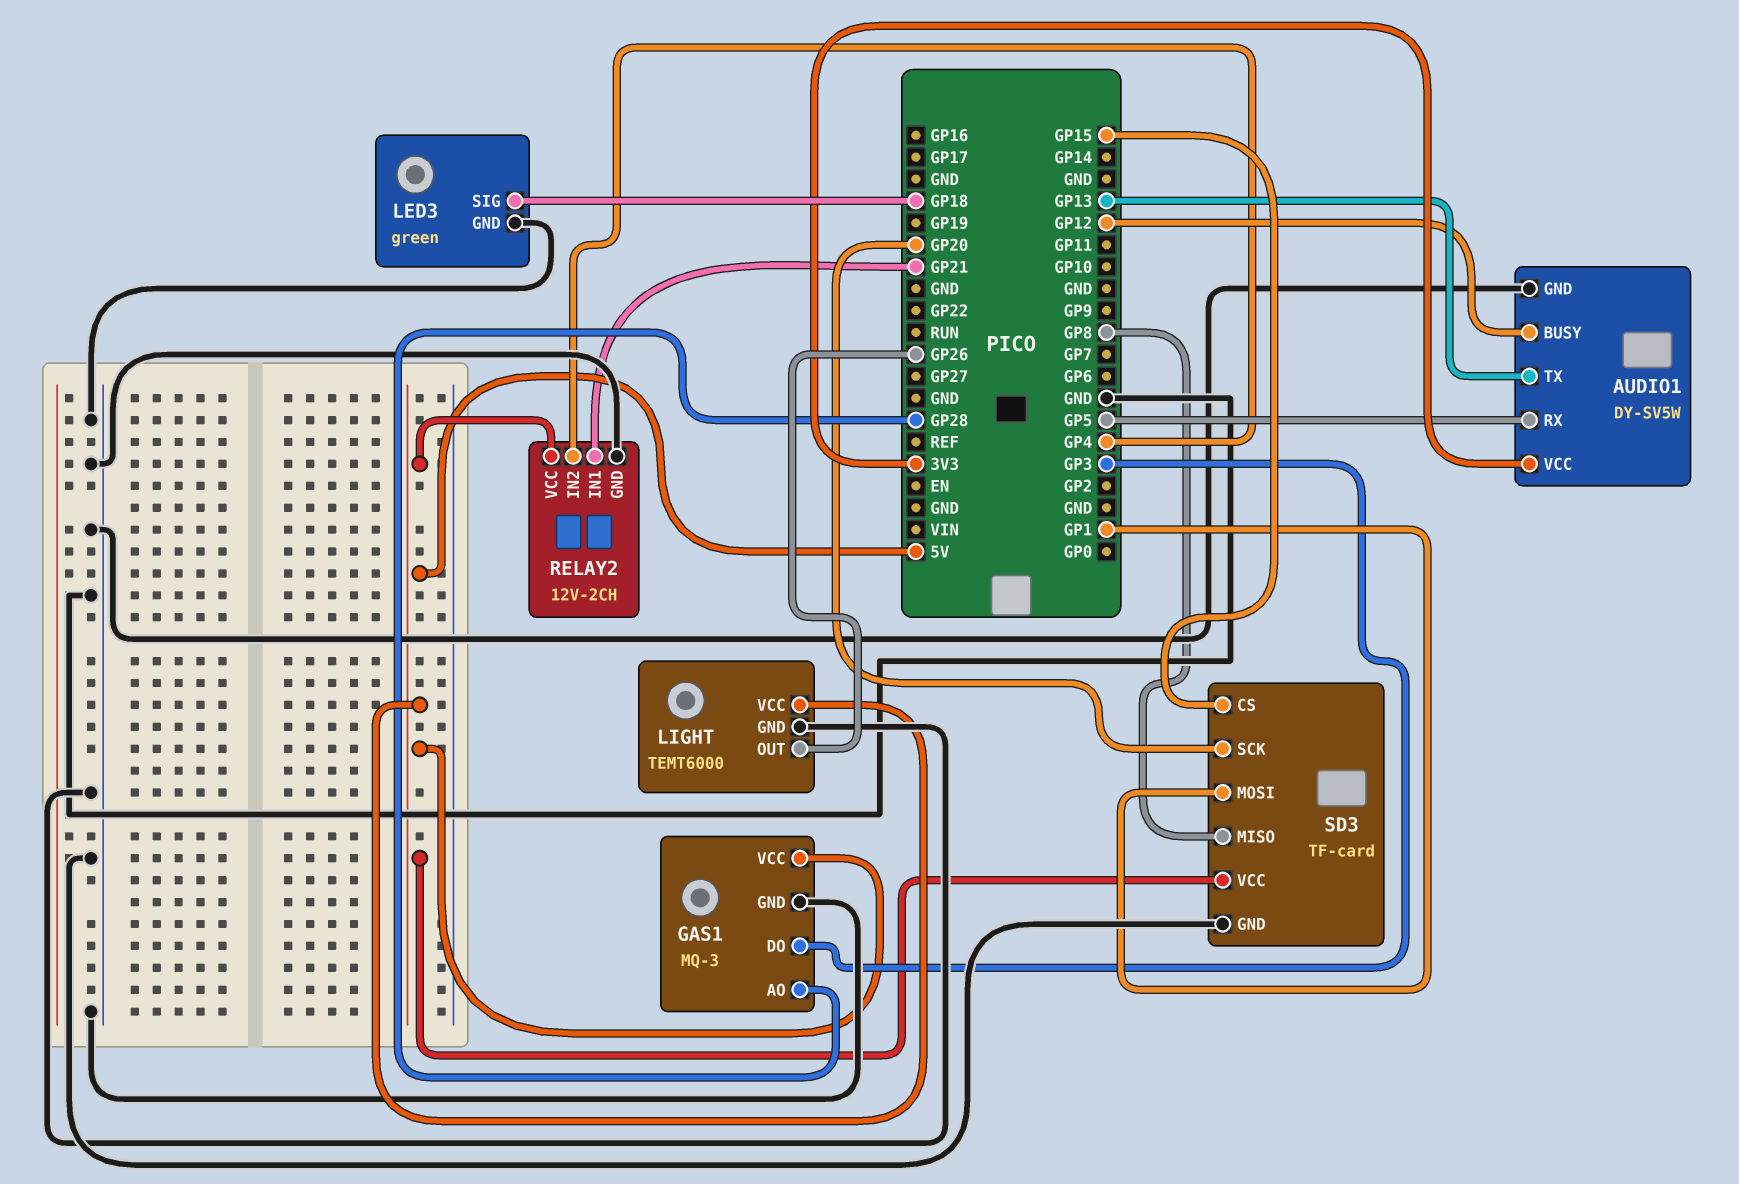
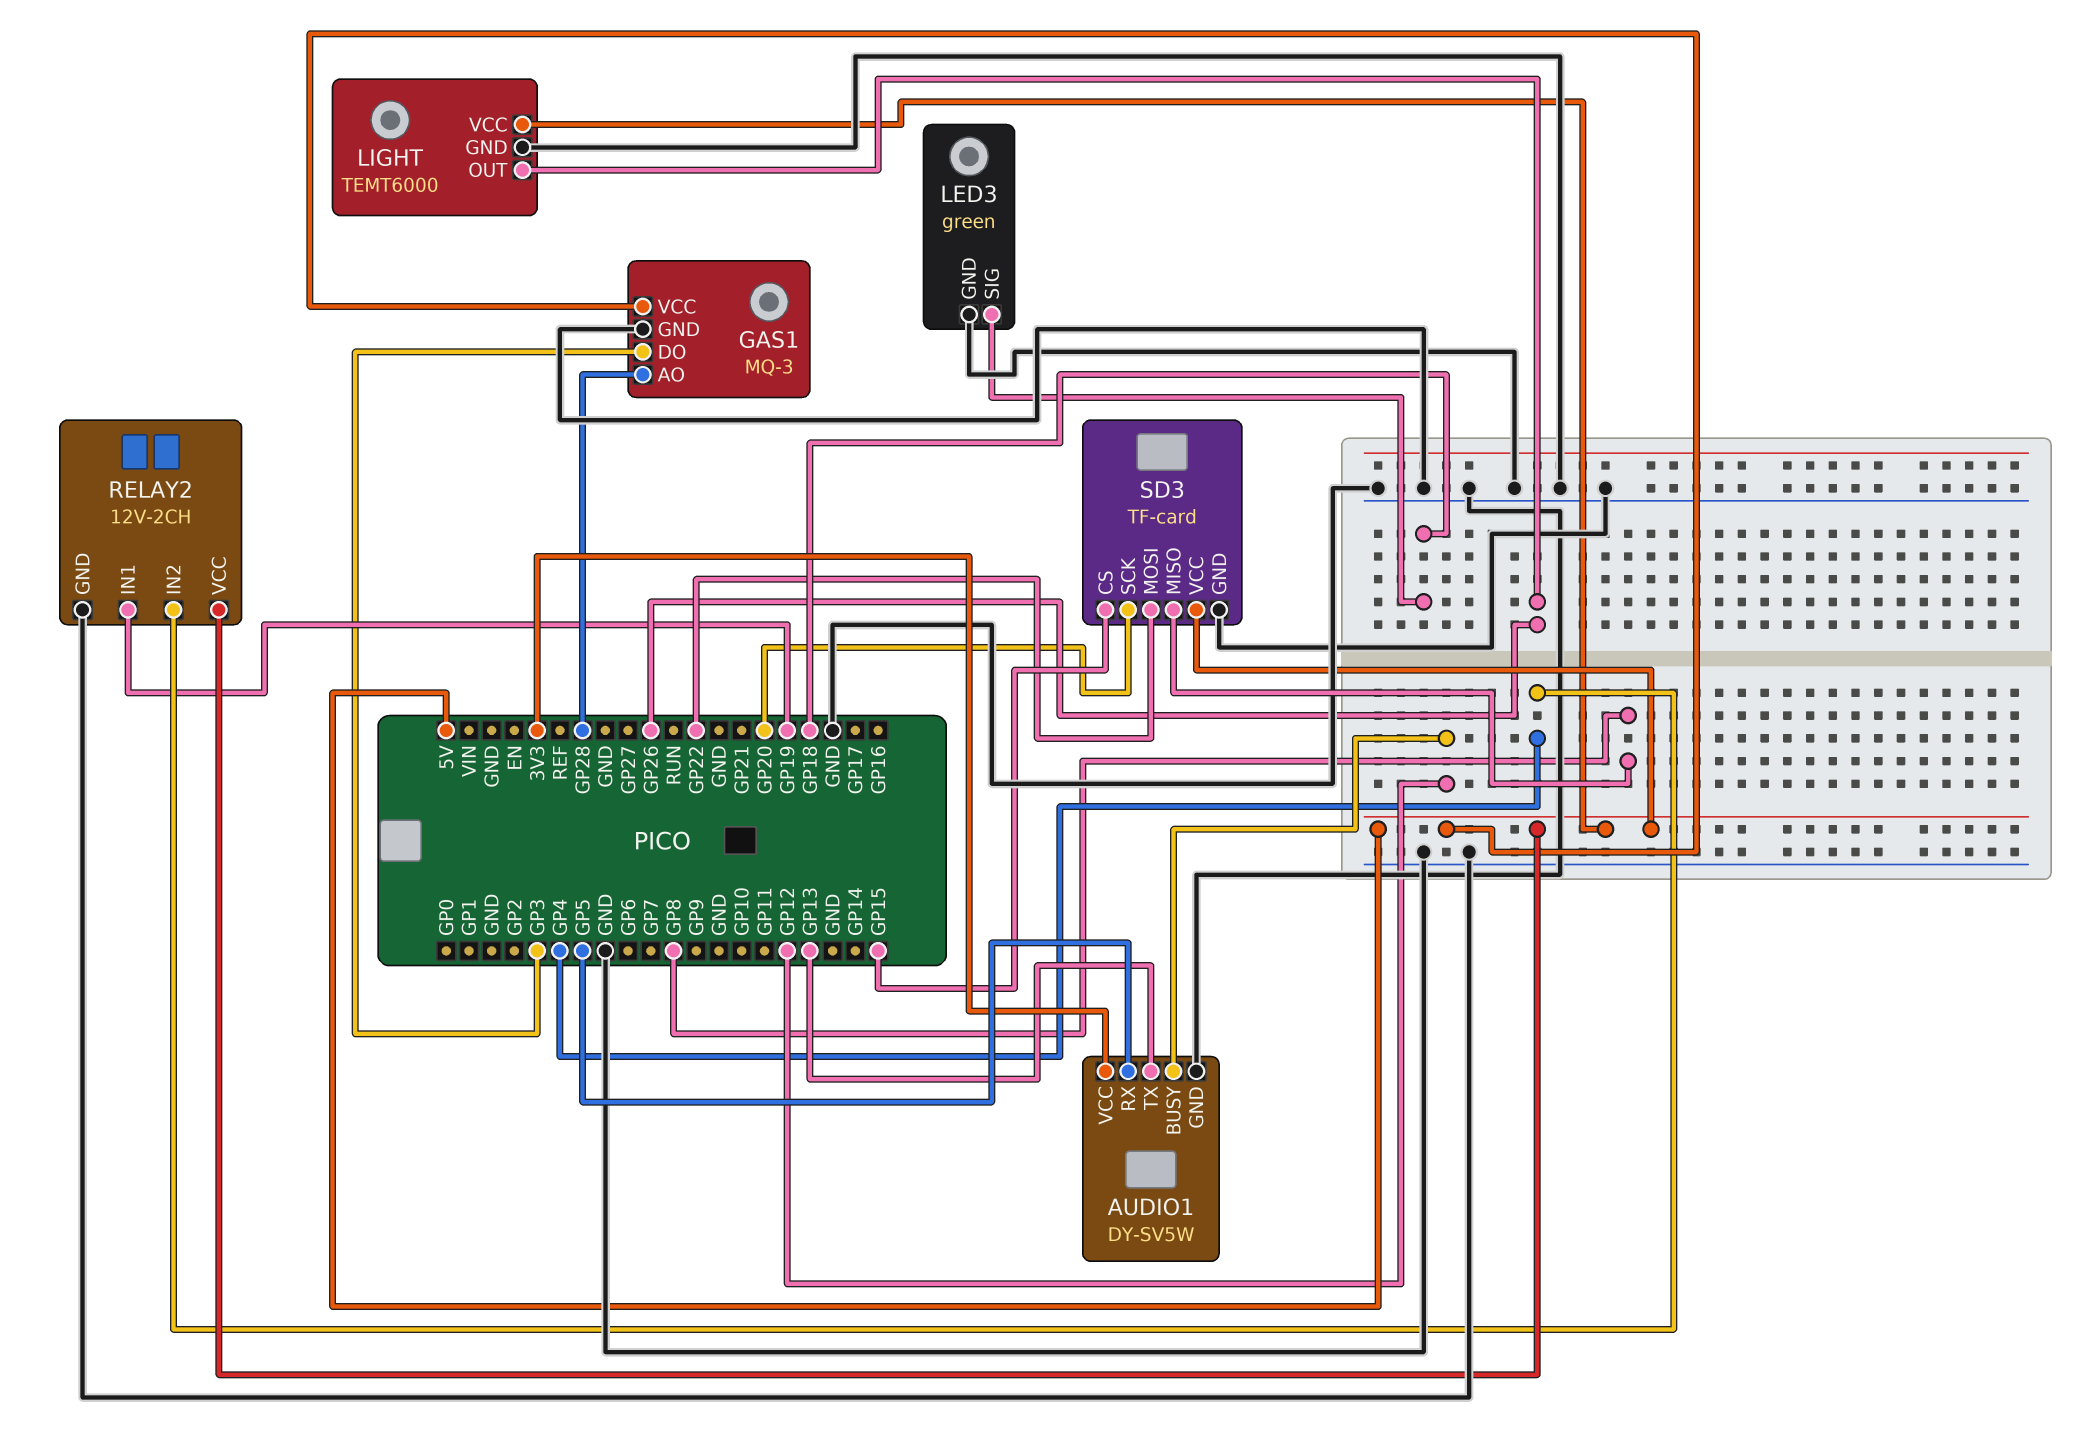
RELAY2 pin IN1: GP21 -> GP19
SD3 pin MOSI: GP1 -> GP22

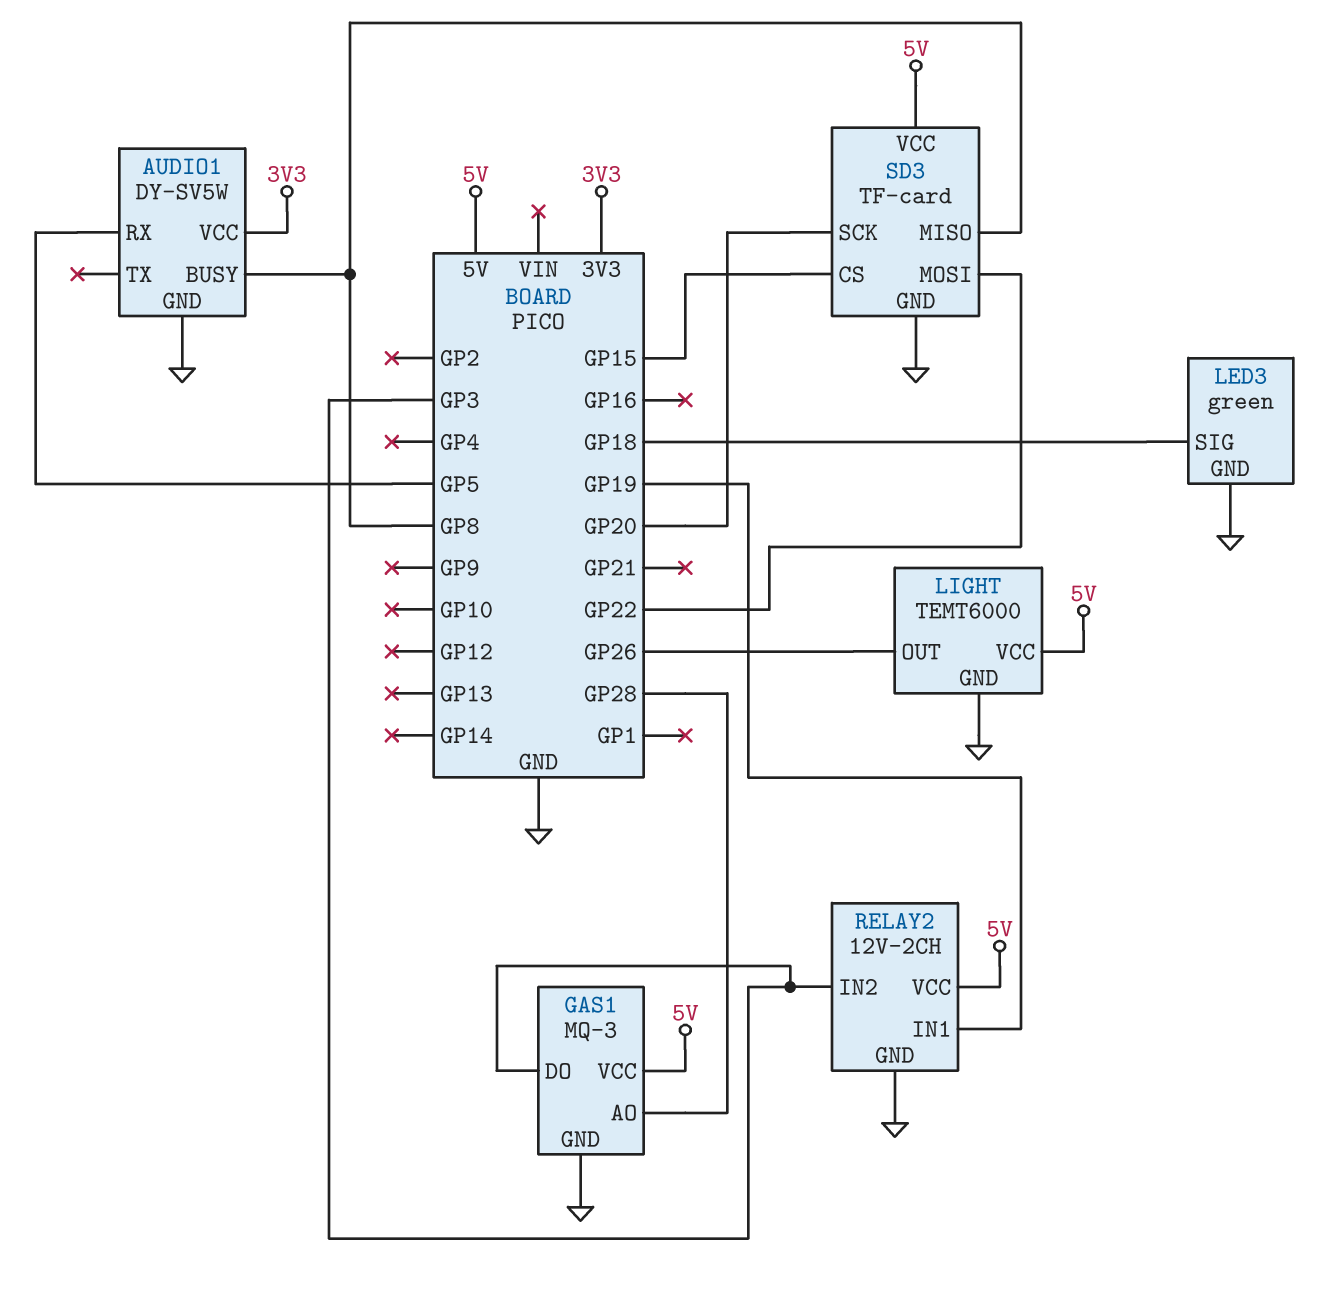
AUDIO1 pin BUSY: GP12 -> GP8
AUDIO1 pin TX: GP13 -> none
RELAY2 pin IN2: GP4 -> GP3

